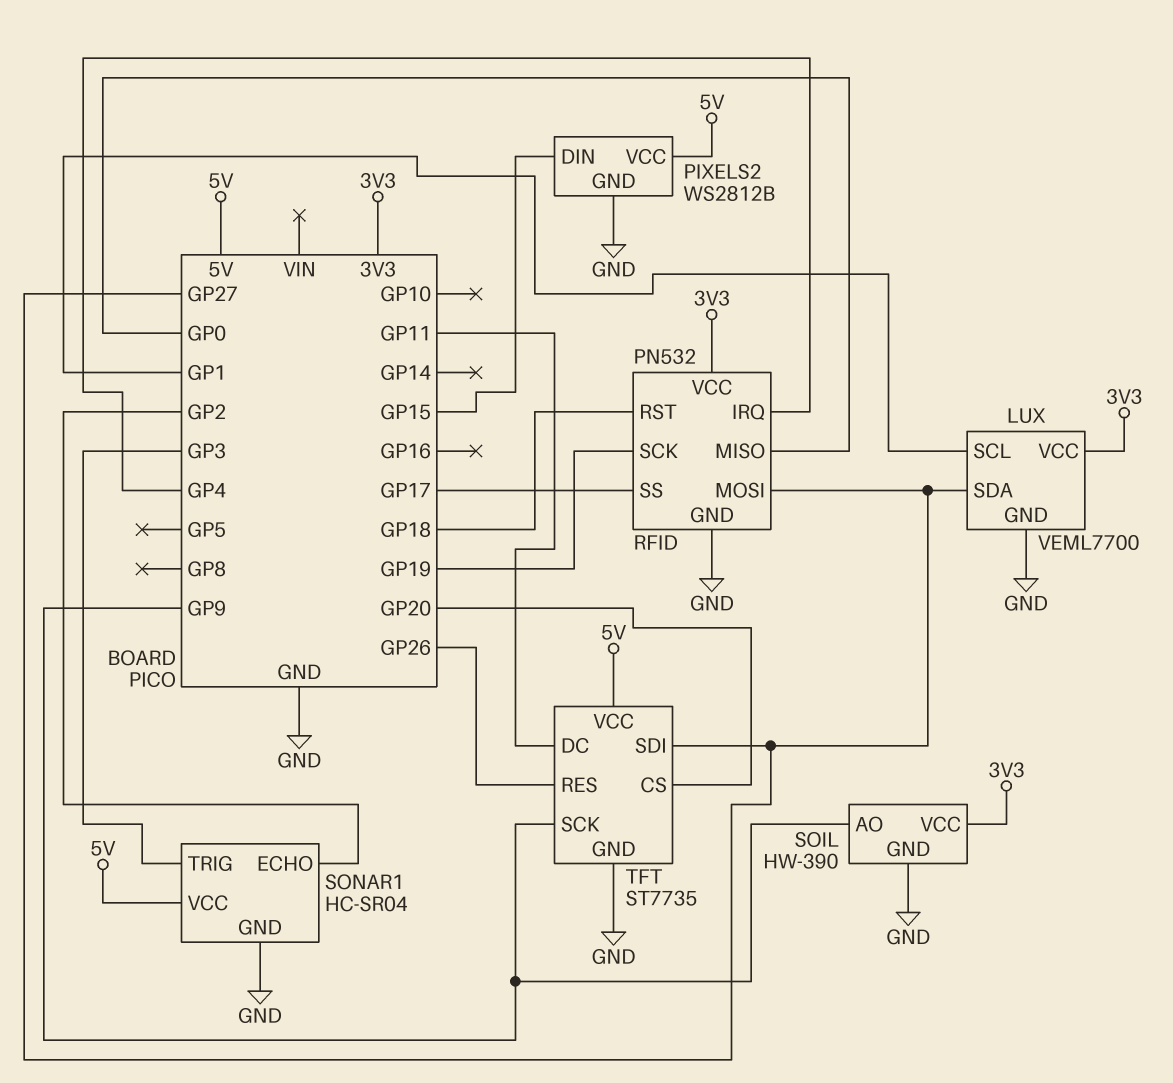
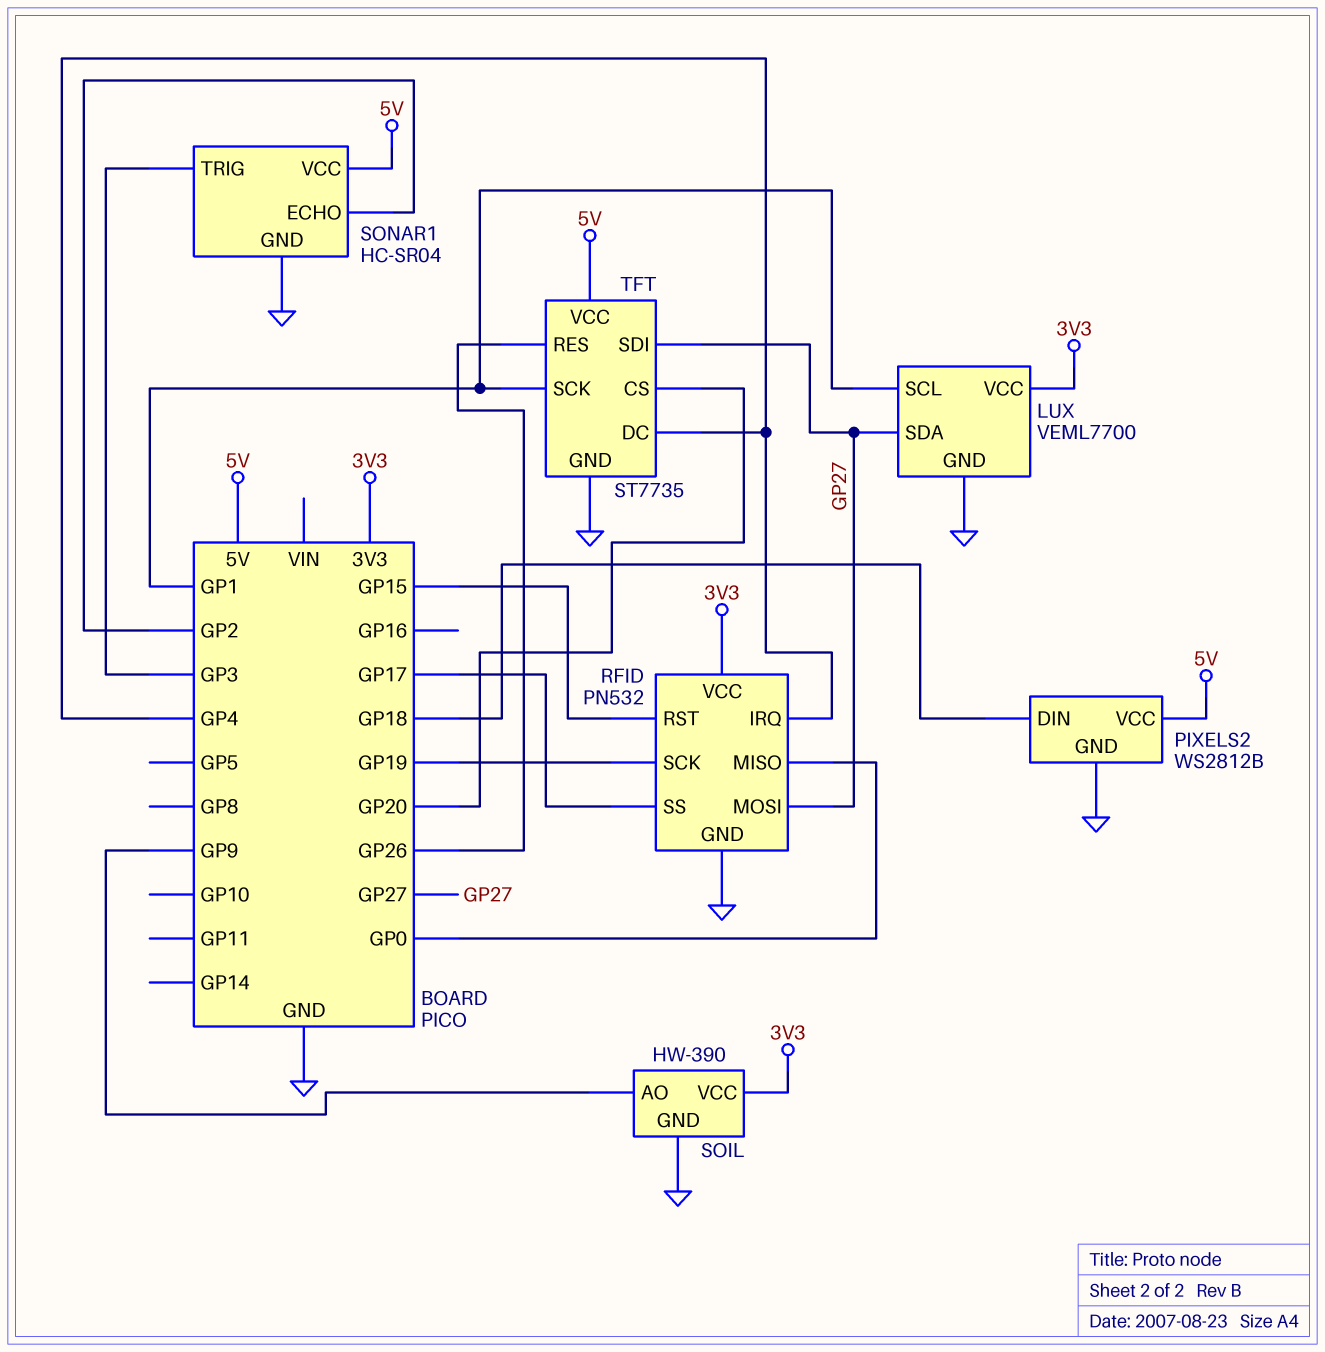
PIXELS2 pin DIN: GP15 -> GP18
RFID pin RST: GP18 -> GP15
TFT pin DC: GP11 -> GP4
TFT pin SCK: GP9 -> GP1

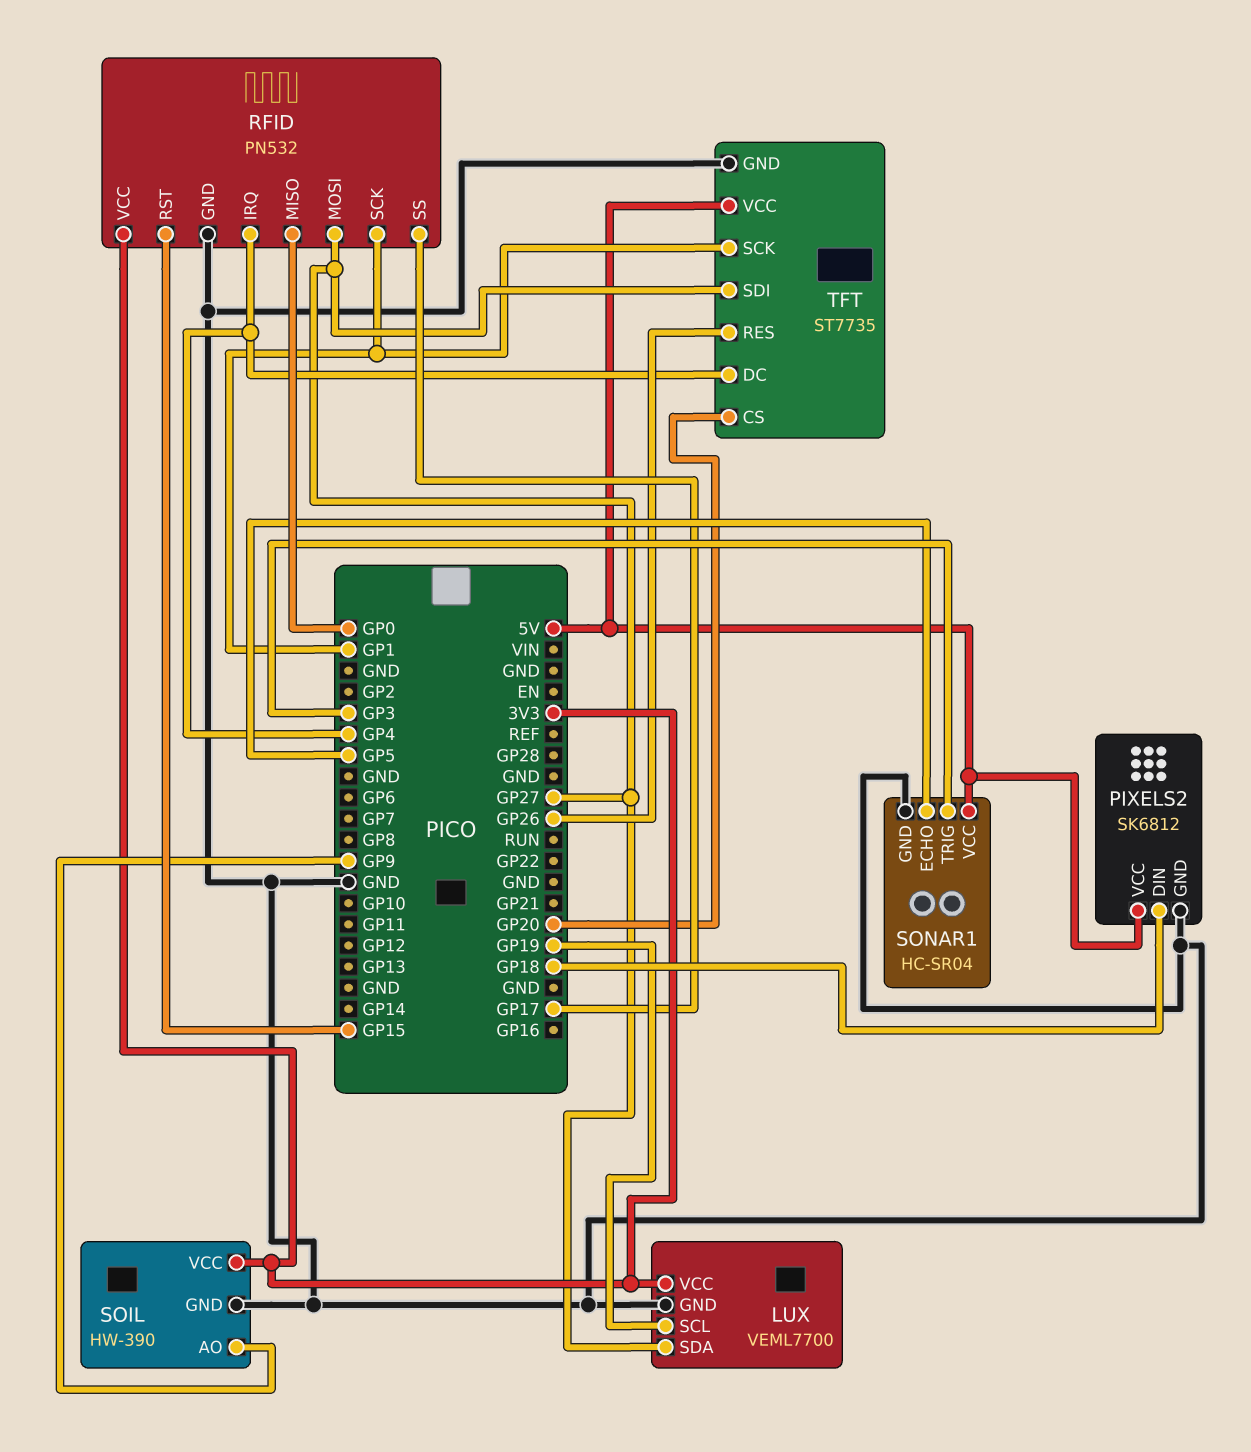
LUX pin SCL: GP1 -> GP19
PIXELS2: WS2812B -> SK6812
RFID pin SCK: GP19 -> GP1
SONAR1 pin ECHO: GP2 -> GP5

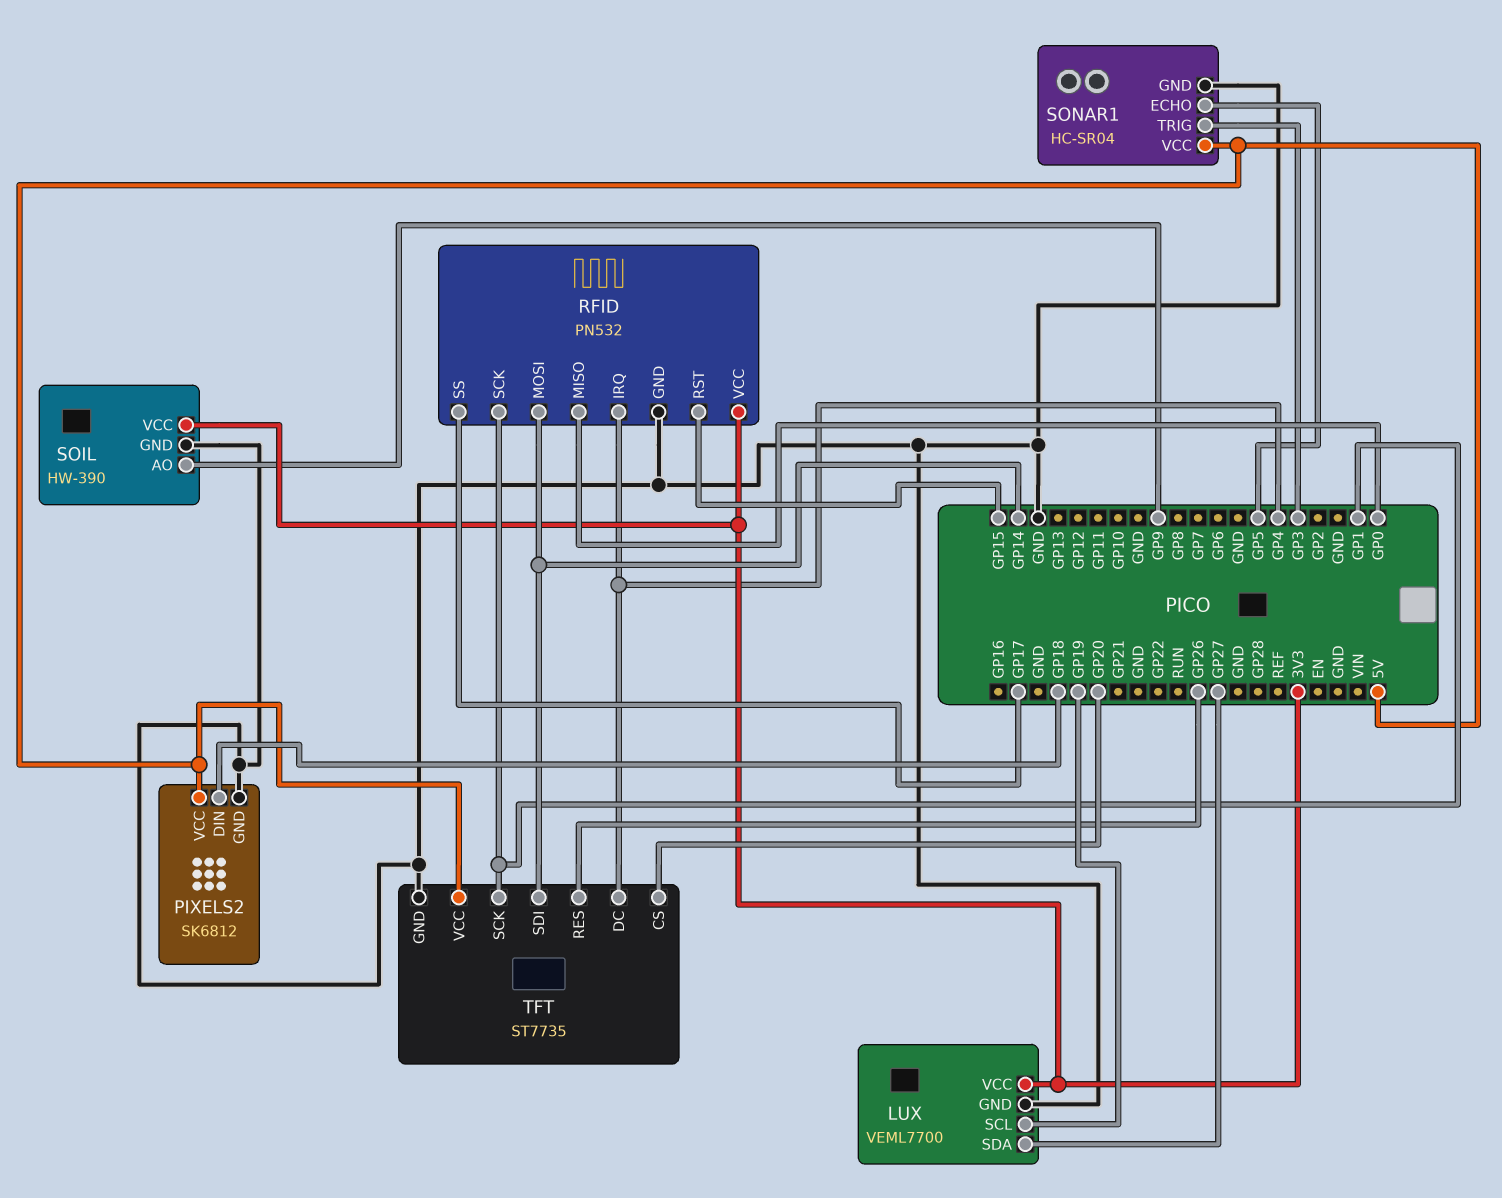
RFID pin MOSI: GP27 -> GP14
TFT pin SDI: GP27 -> GP14

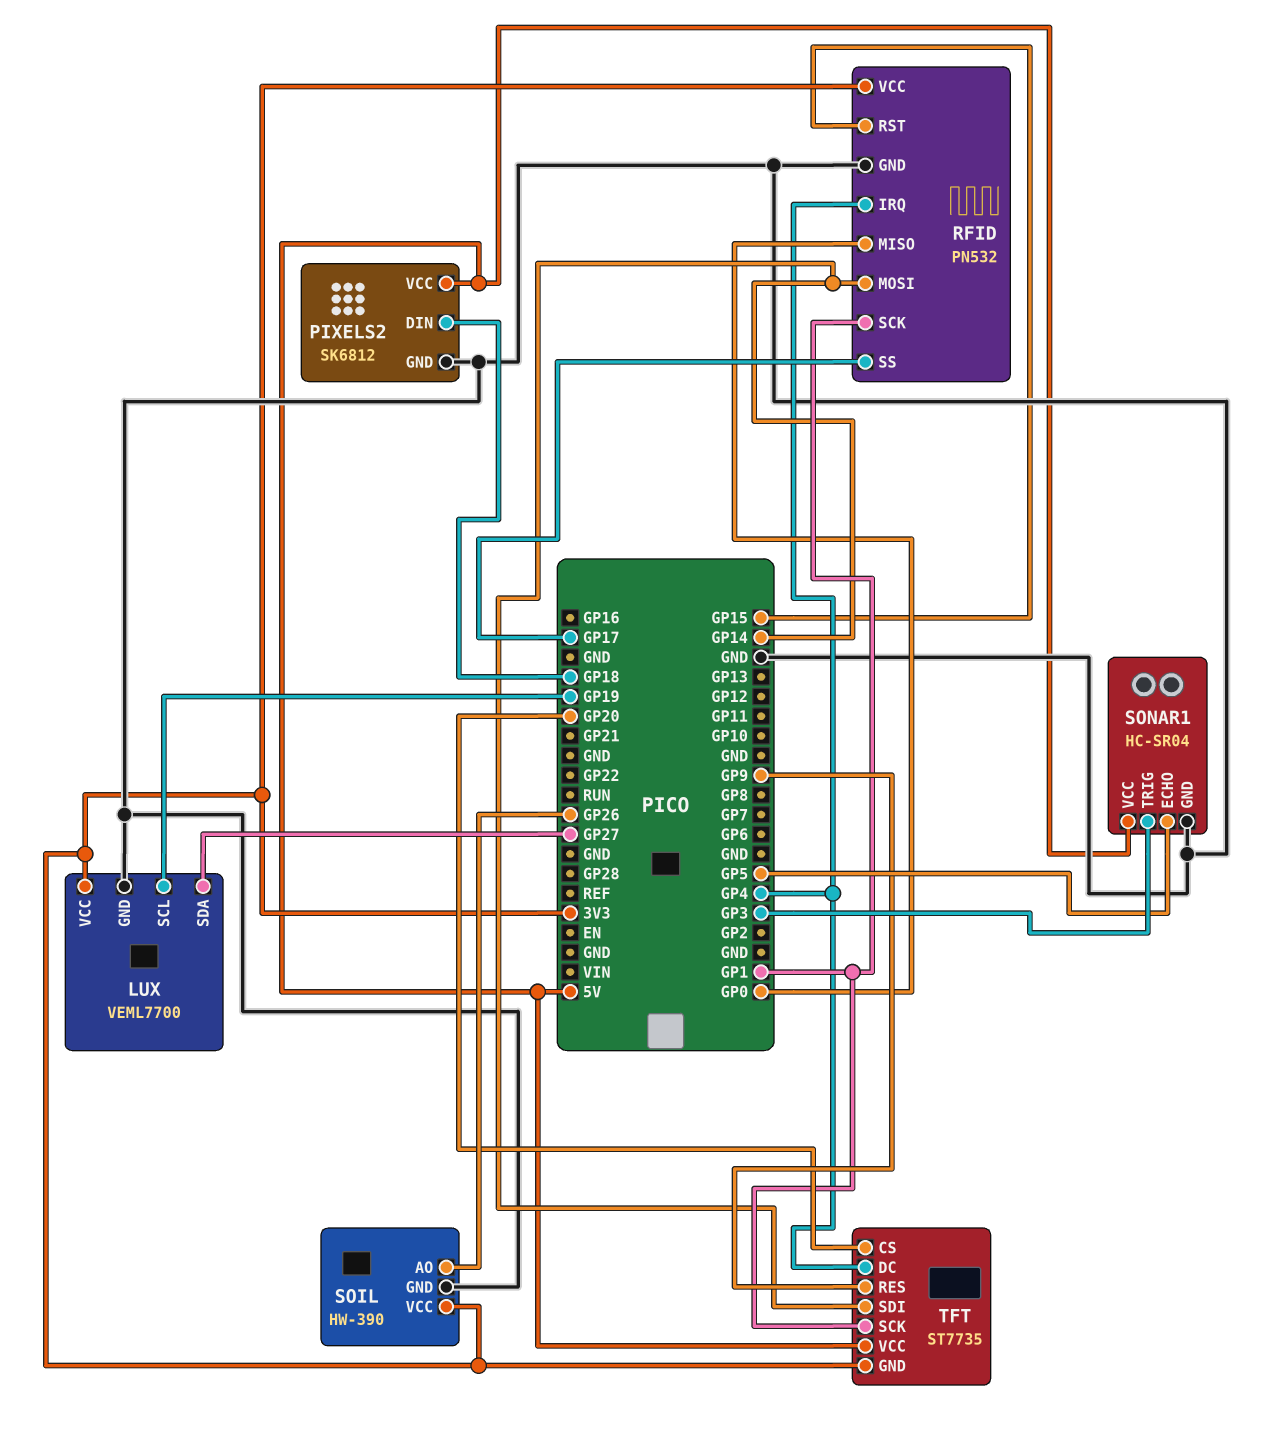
SOIL pin AO: GP9 -> GP26
TFT pin GND: GND -> 3V3
TFT pin RES: GP26 -> GP9

